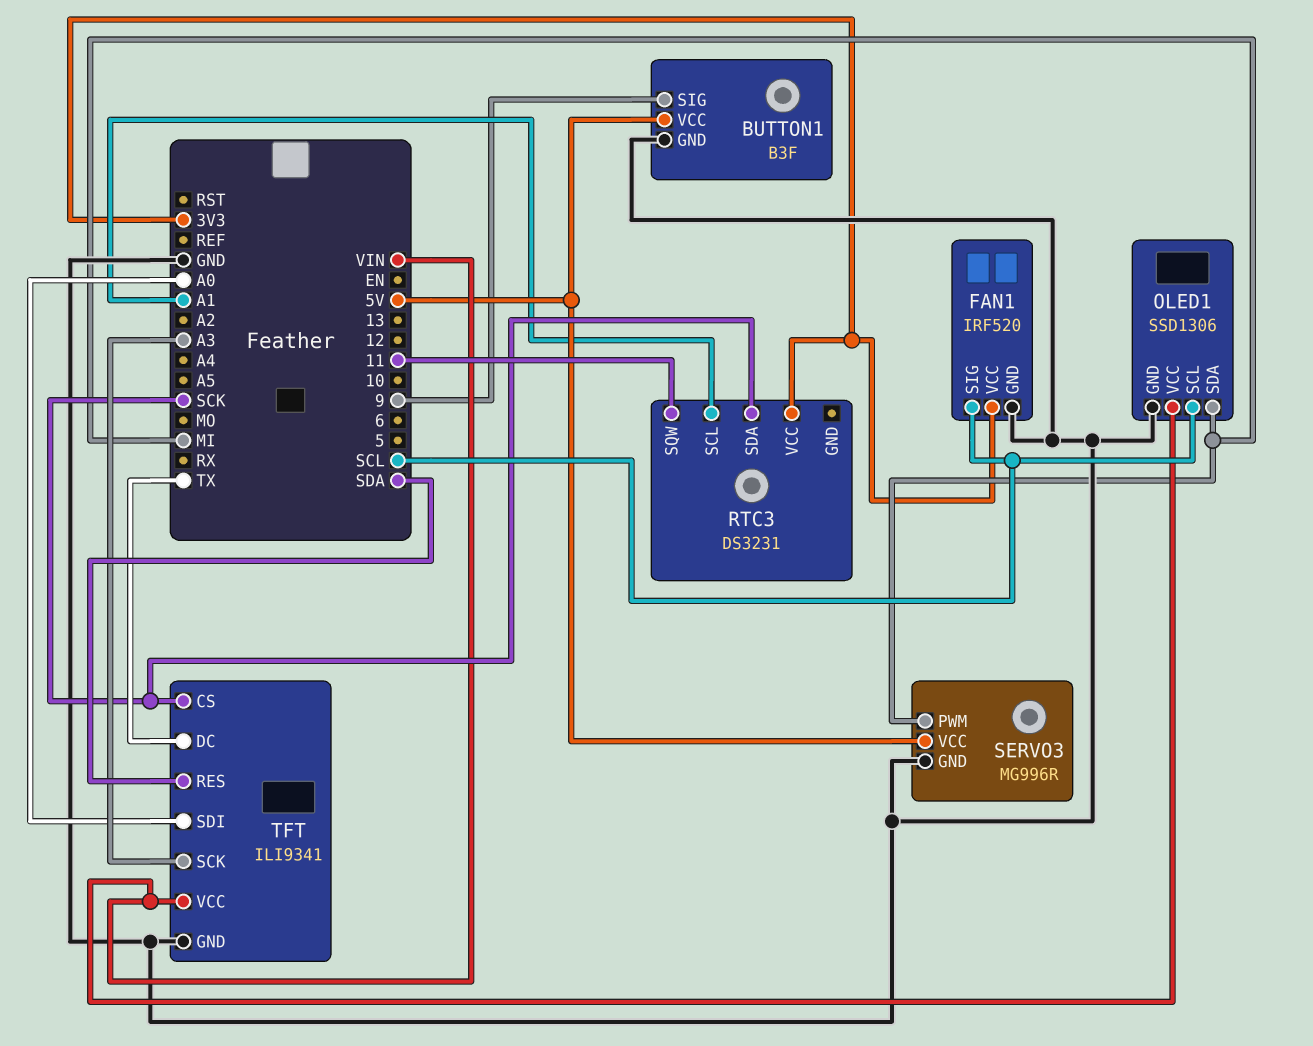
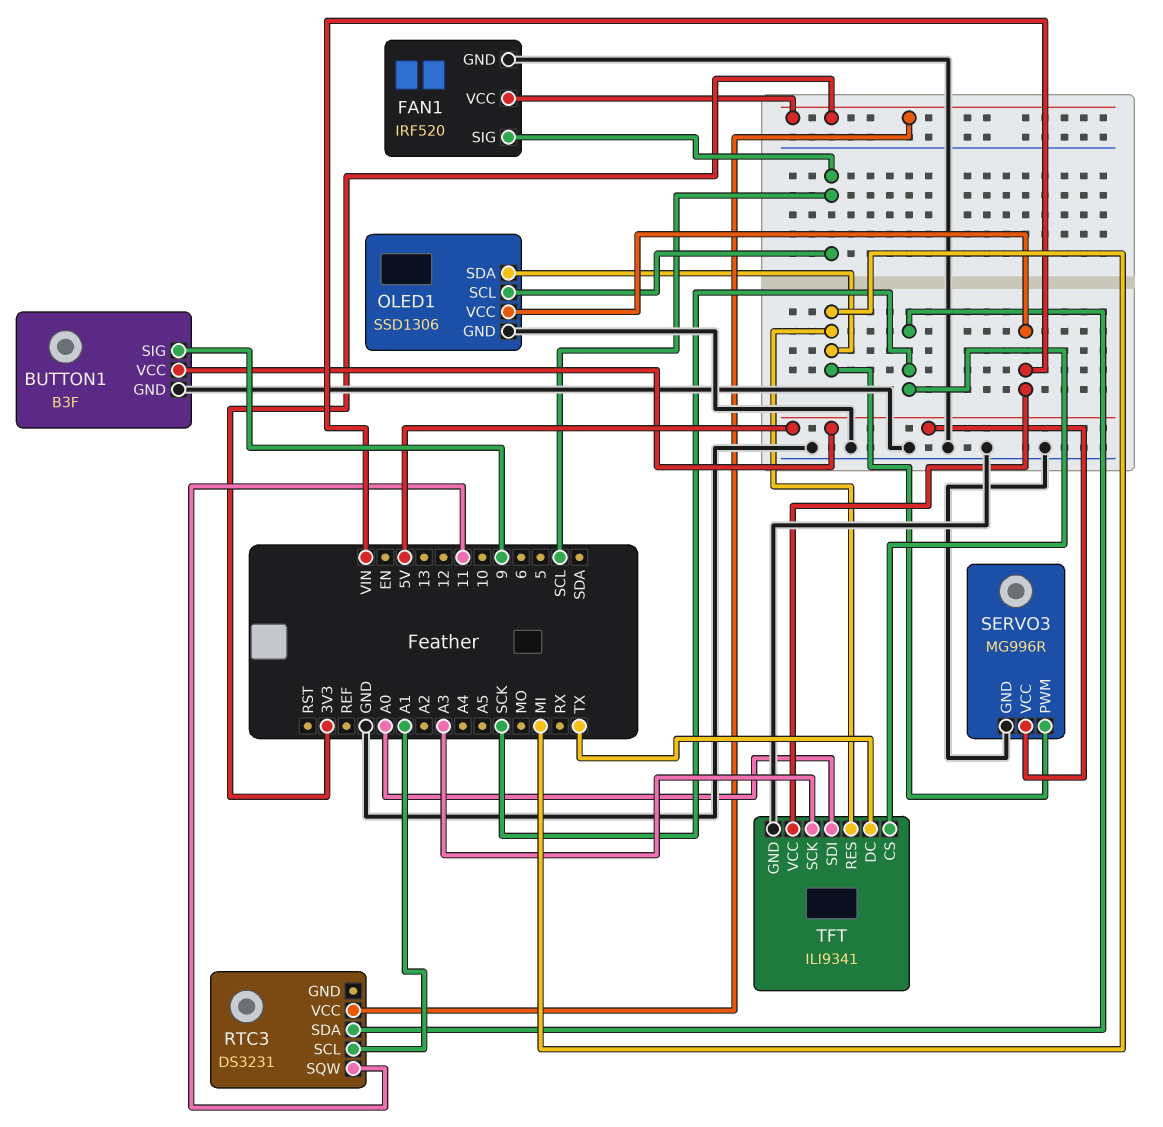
TFT pin RES: SDA -> MI

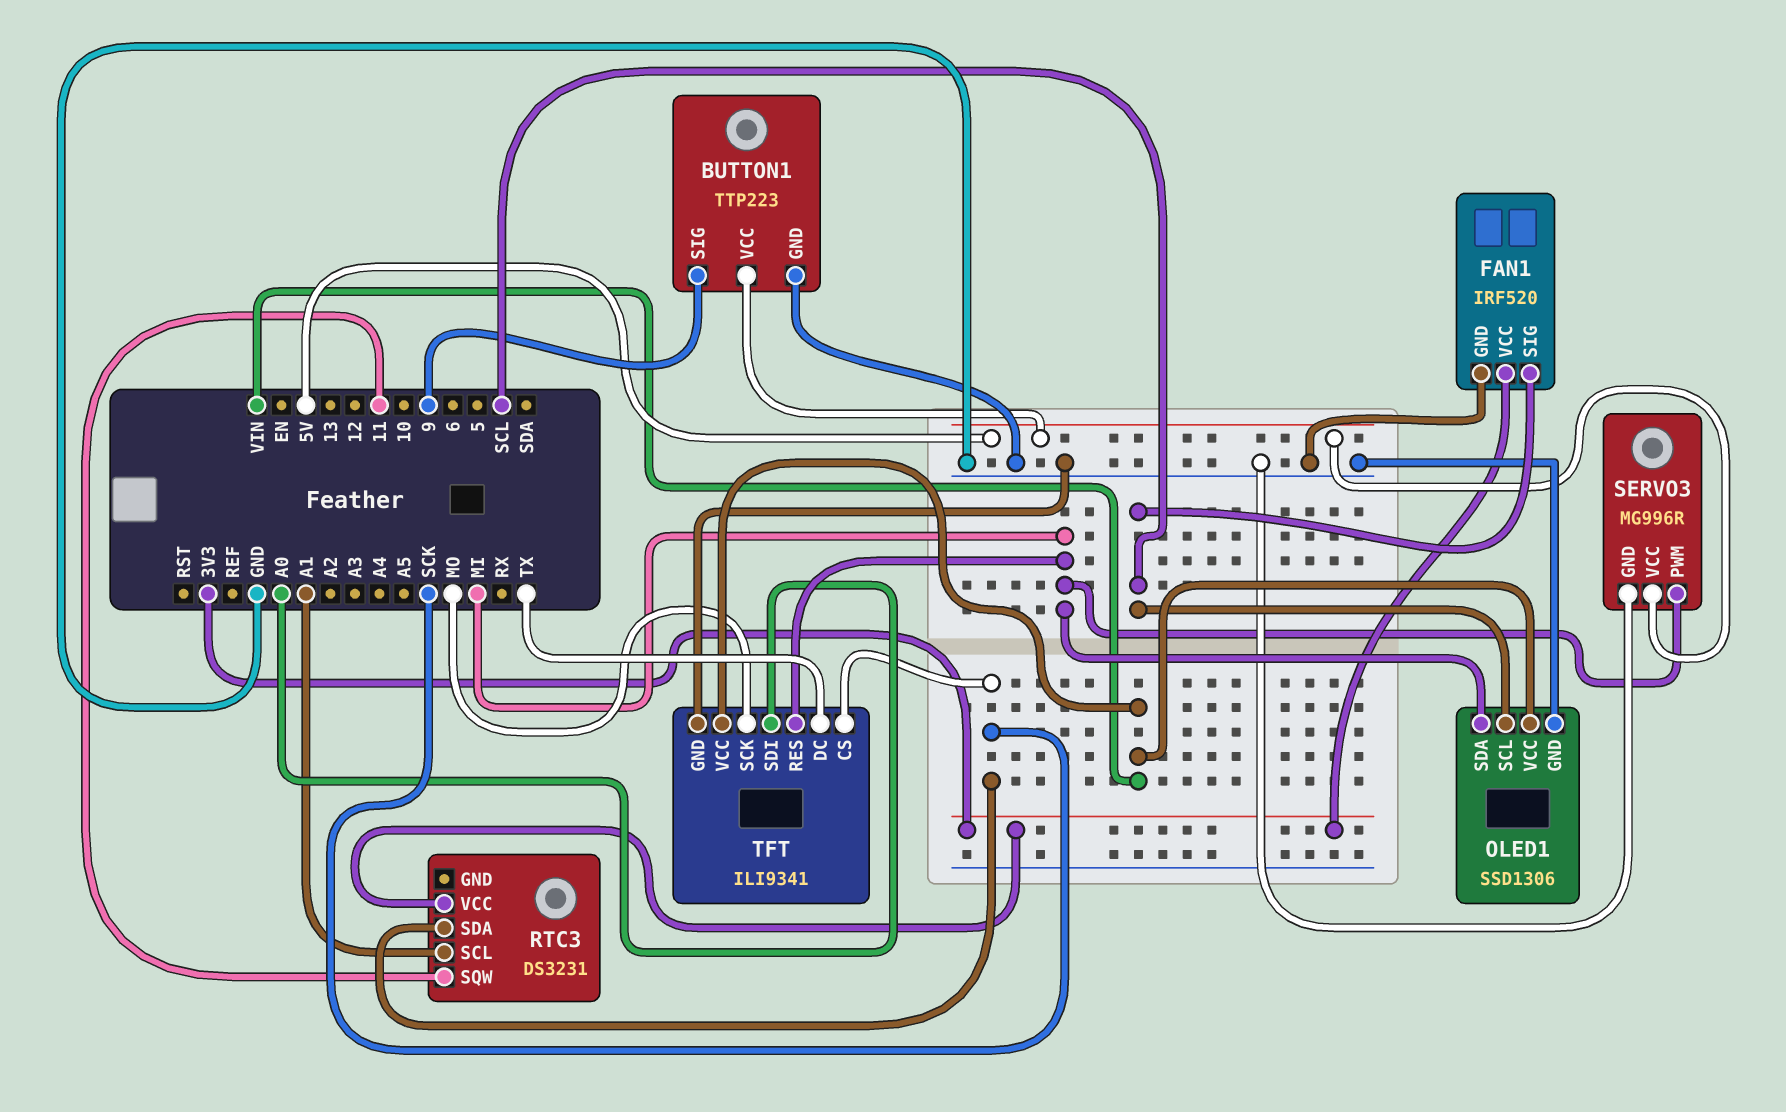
BUTTON1: B3F -> TTP223
TFT pin SCK: A3 -> MO

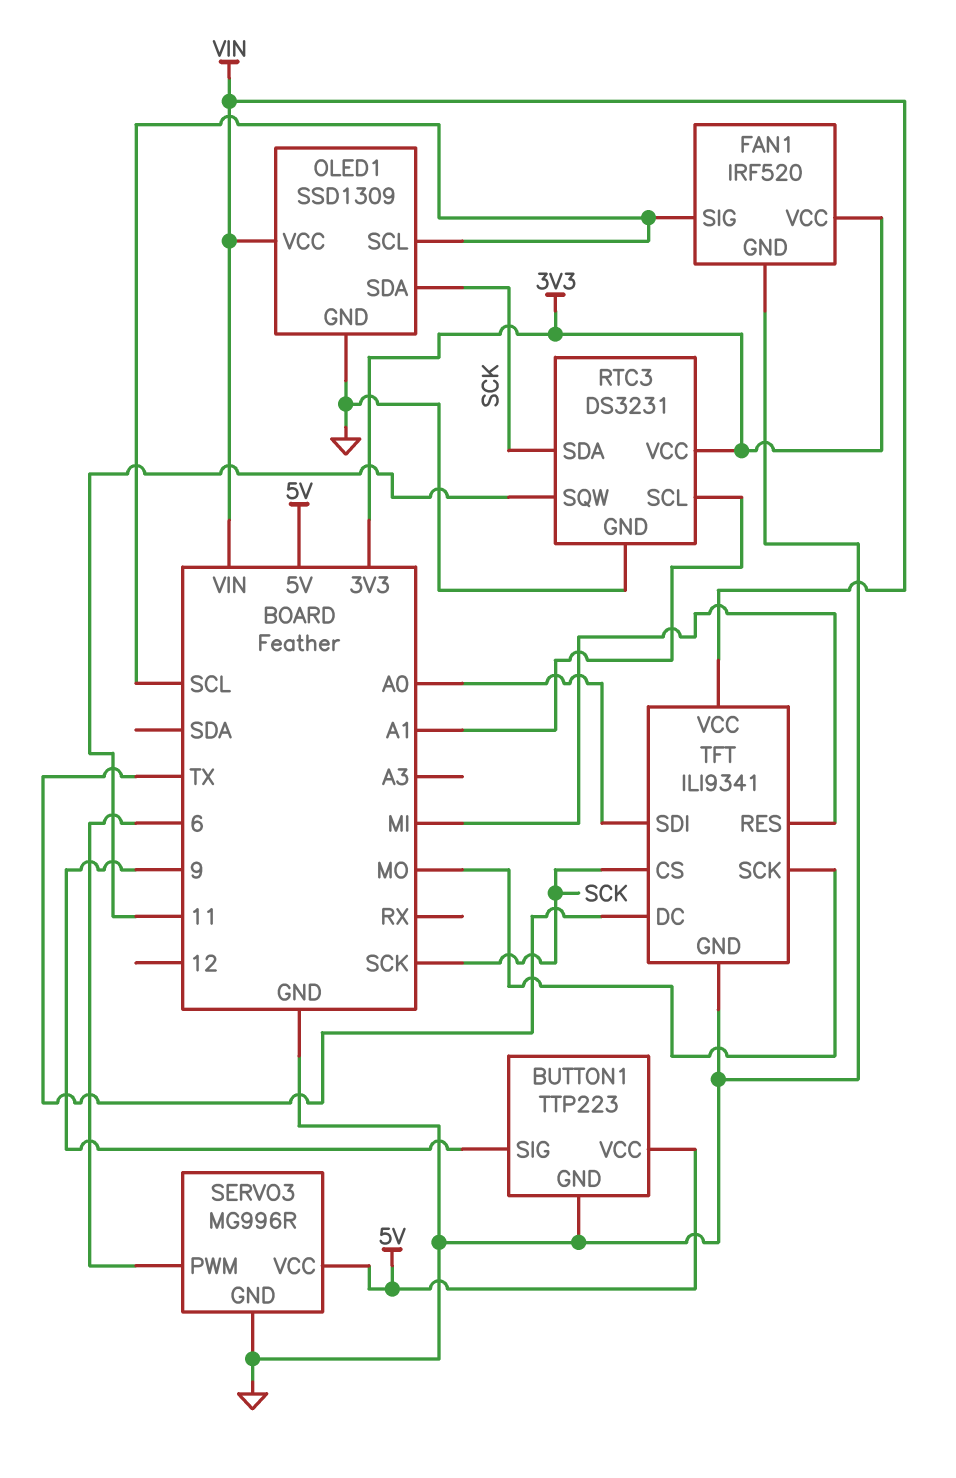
OLED1: SSD1306 -> SSD1309
OLED1 pin SDA: MI -> SCK
RTC3 pin GND: none -> GND
SERVO3 pin PWM: MI -> 6

